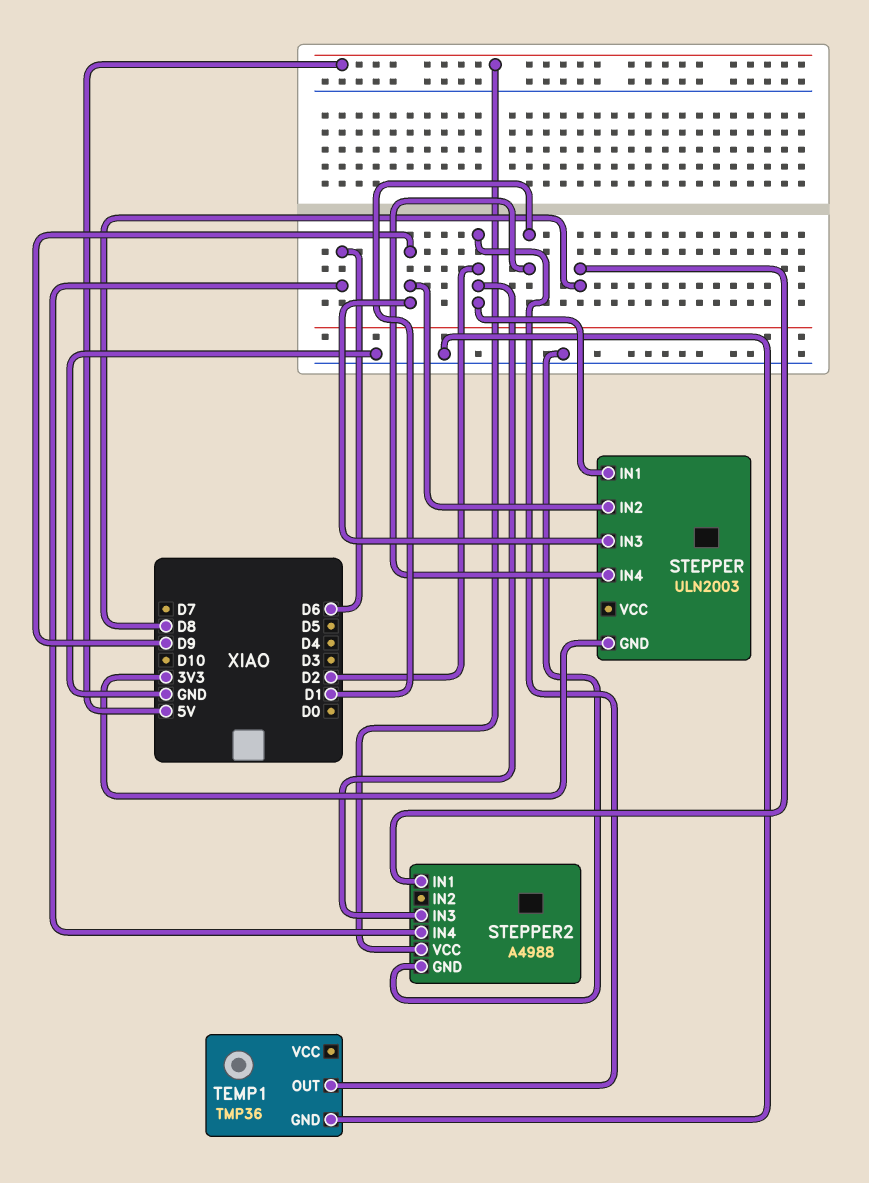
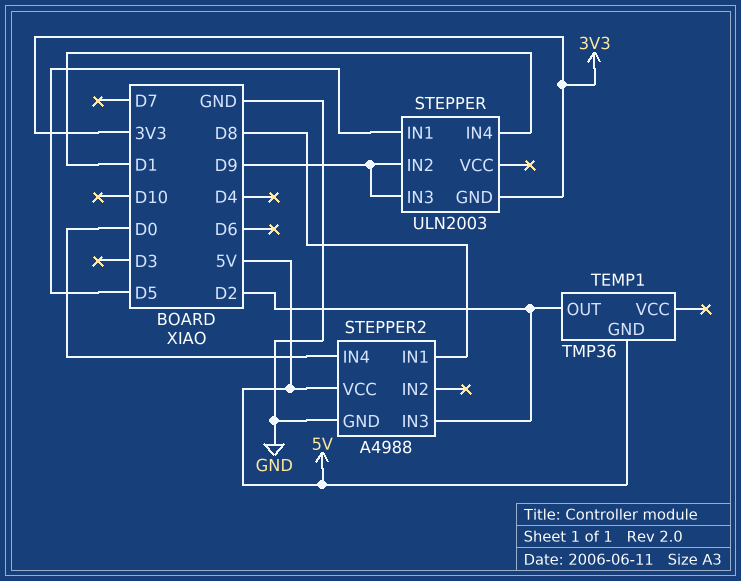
STEPPER pin IN1: D2 -> D5
STEPPER2 pin IN4: D6 -> D0
TEMP1 pin GND: GND -> 5V

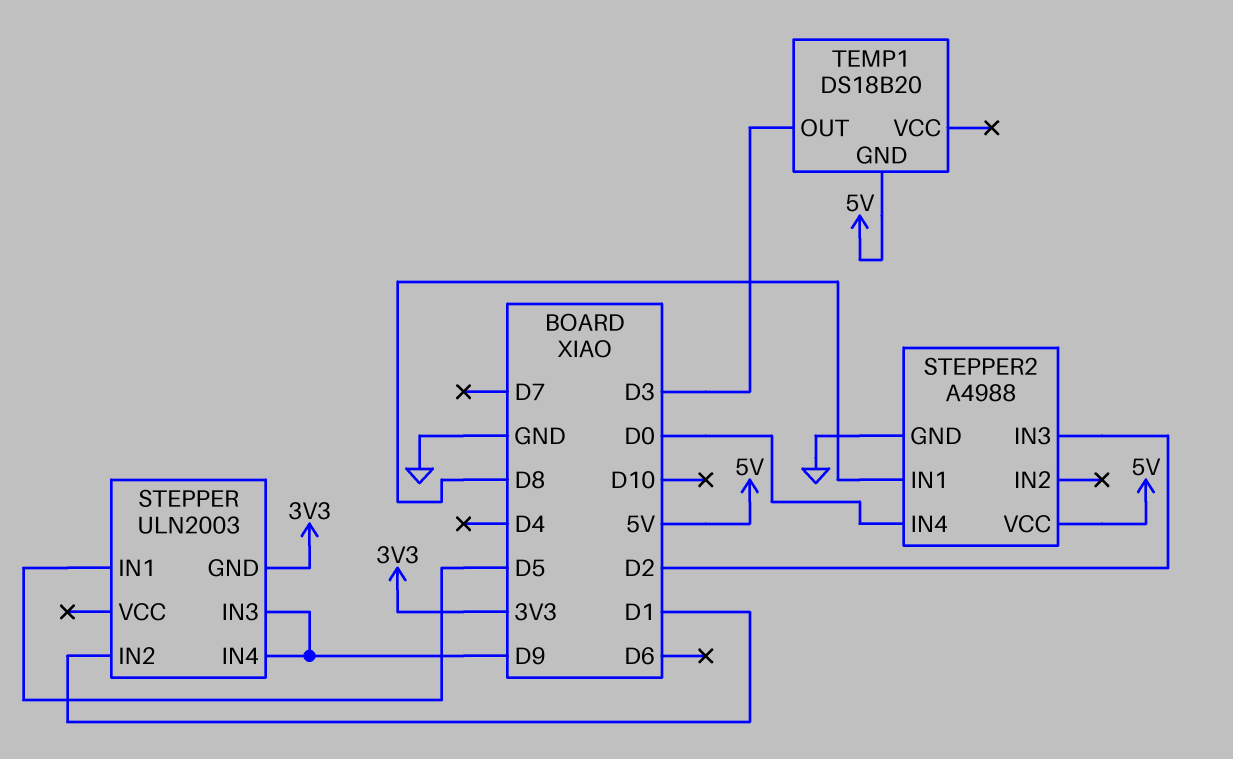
STEPPER pin IN2: D9 -> D1
STEPPER pin IN4: D1 -> D9
TEMP1: TMP36 -> DS18B20
TEMP1 pin OUT: D2 -> D3

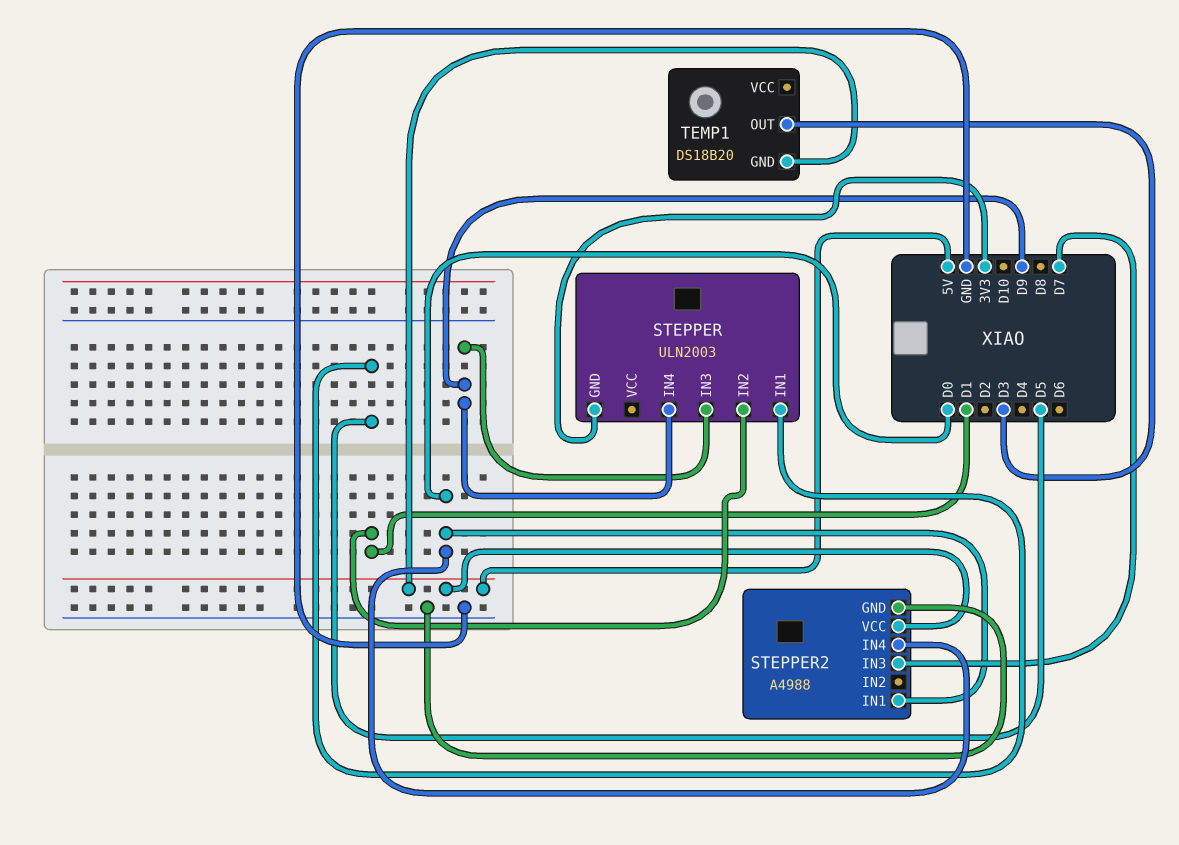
STEPPER2 pin IN1: D8 -> D0
STEPPER2 pin IN3: D2 -> D7

